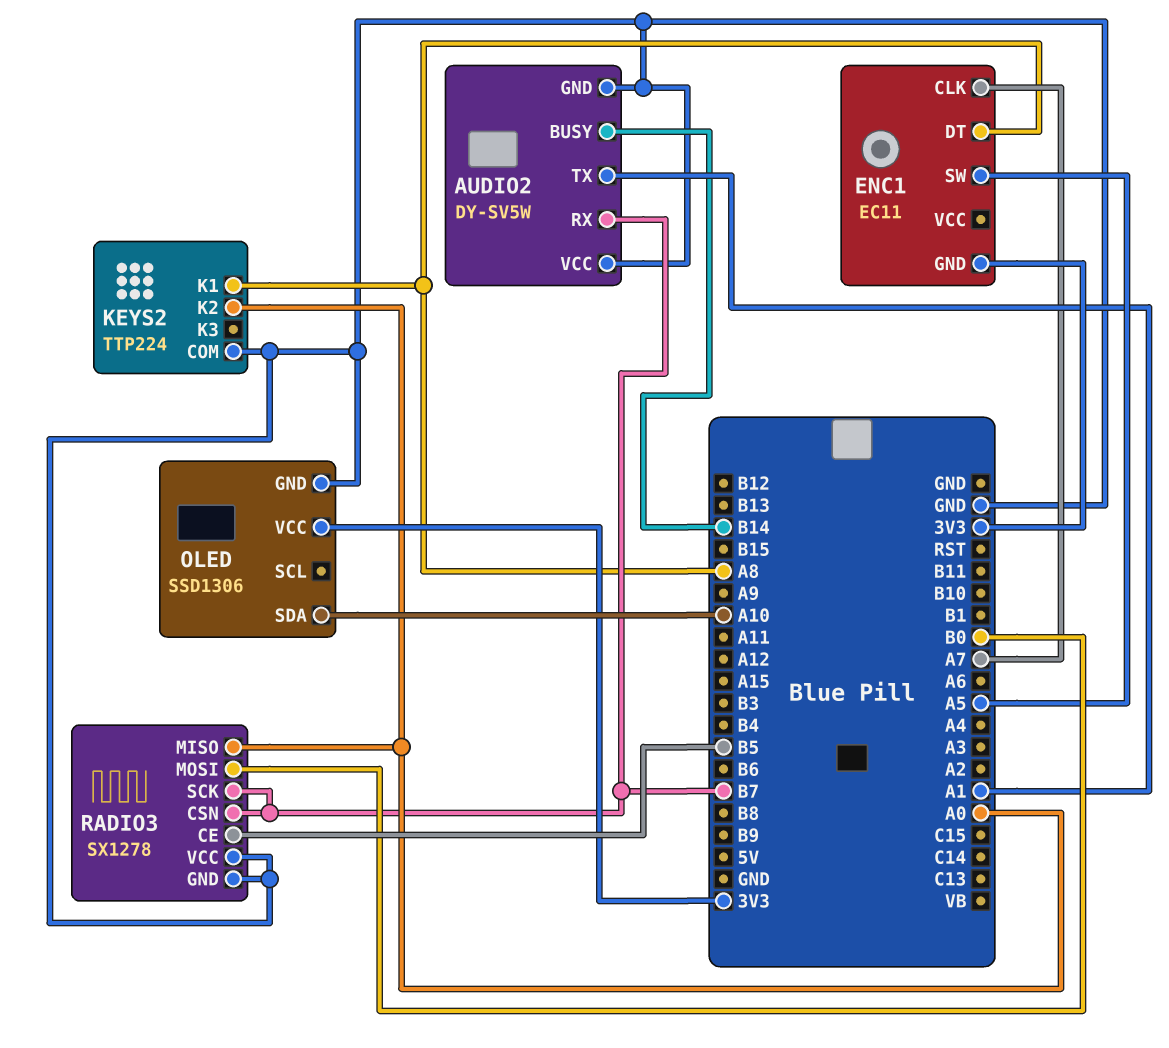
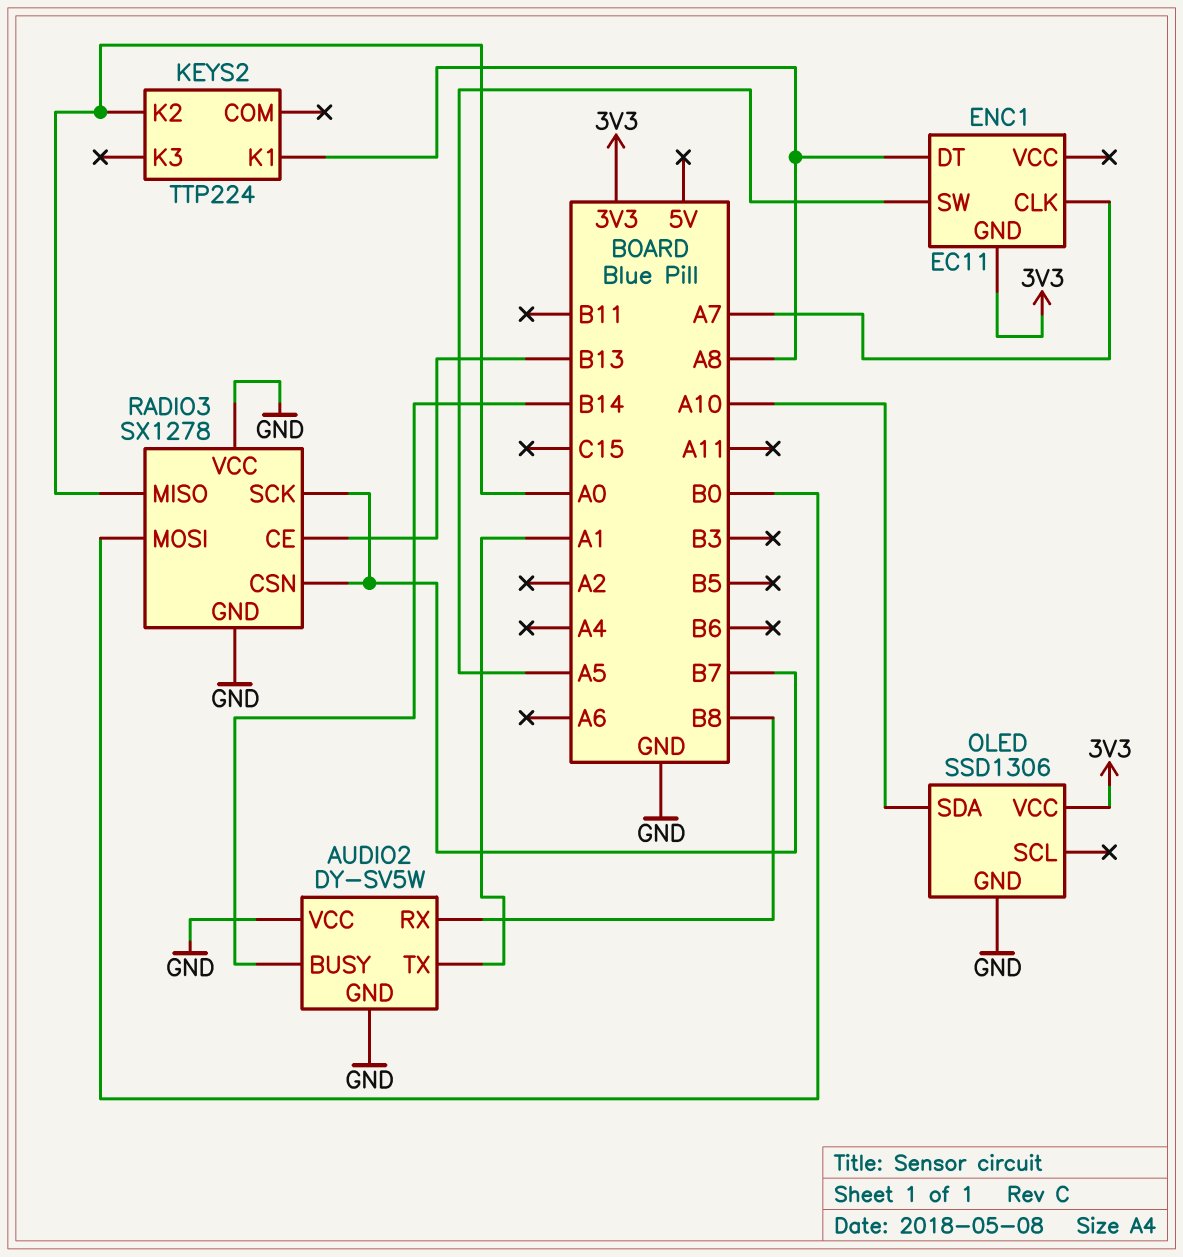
AUDIO2 pin RX: B7 -> B8
KEYS2 pin COM: GND -> none
RADIO3 pin CE: B5 -> B13

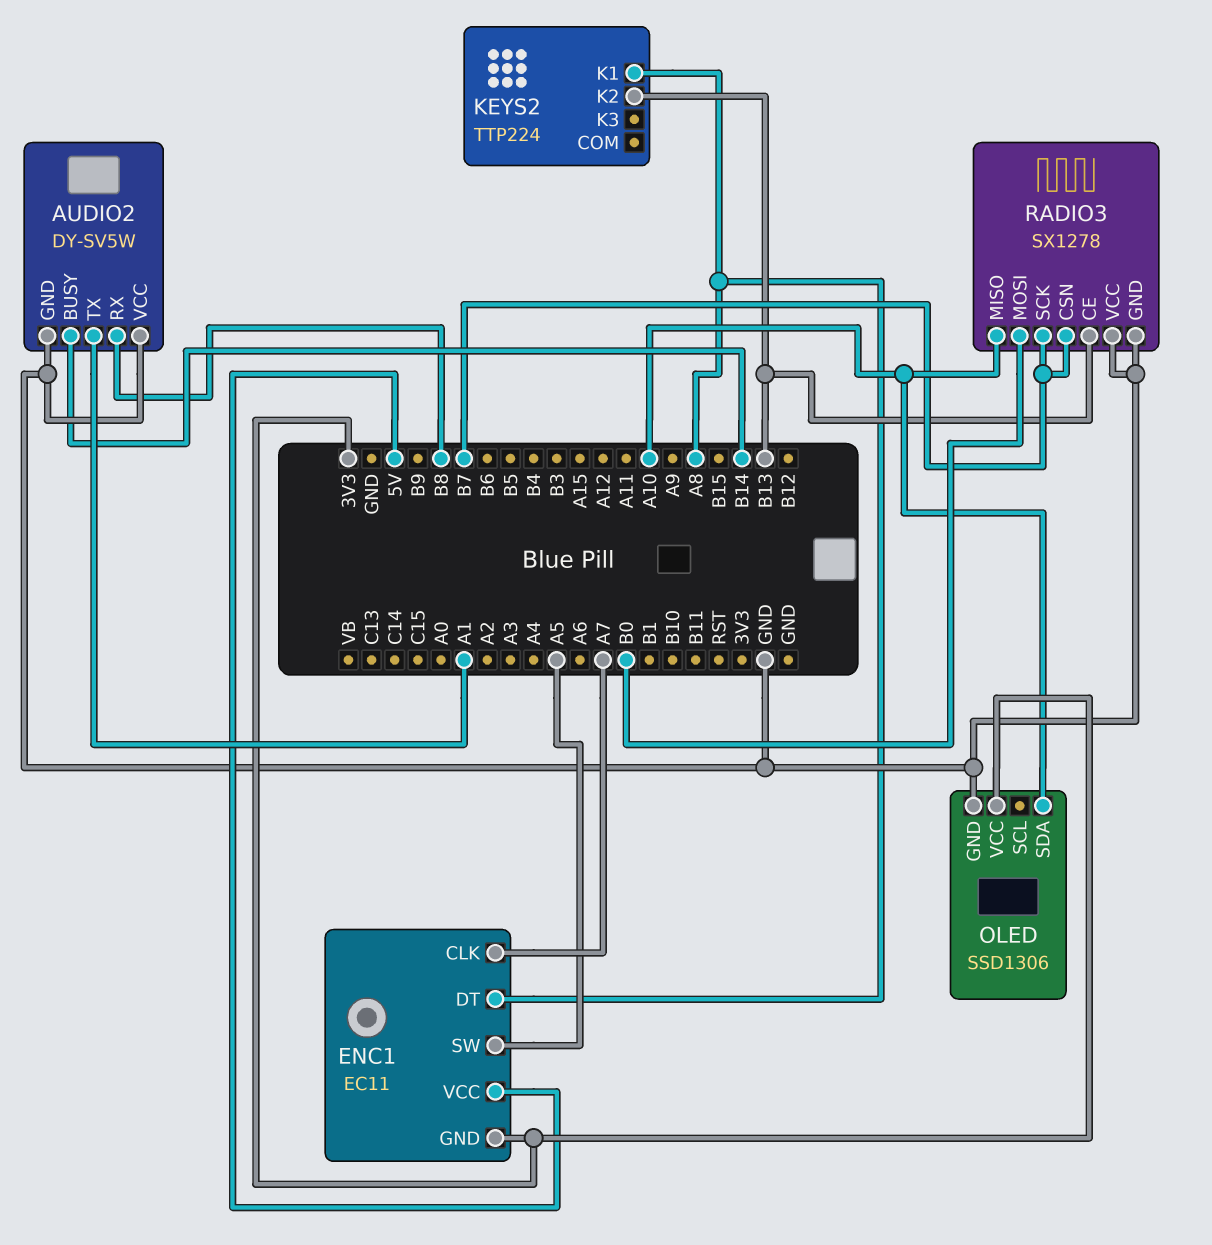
ENC1 pin VCC: none -> 5V
KEYS2 pin K2: A0 -> B13
RADIO3 pin MISO: A0 -> A10

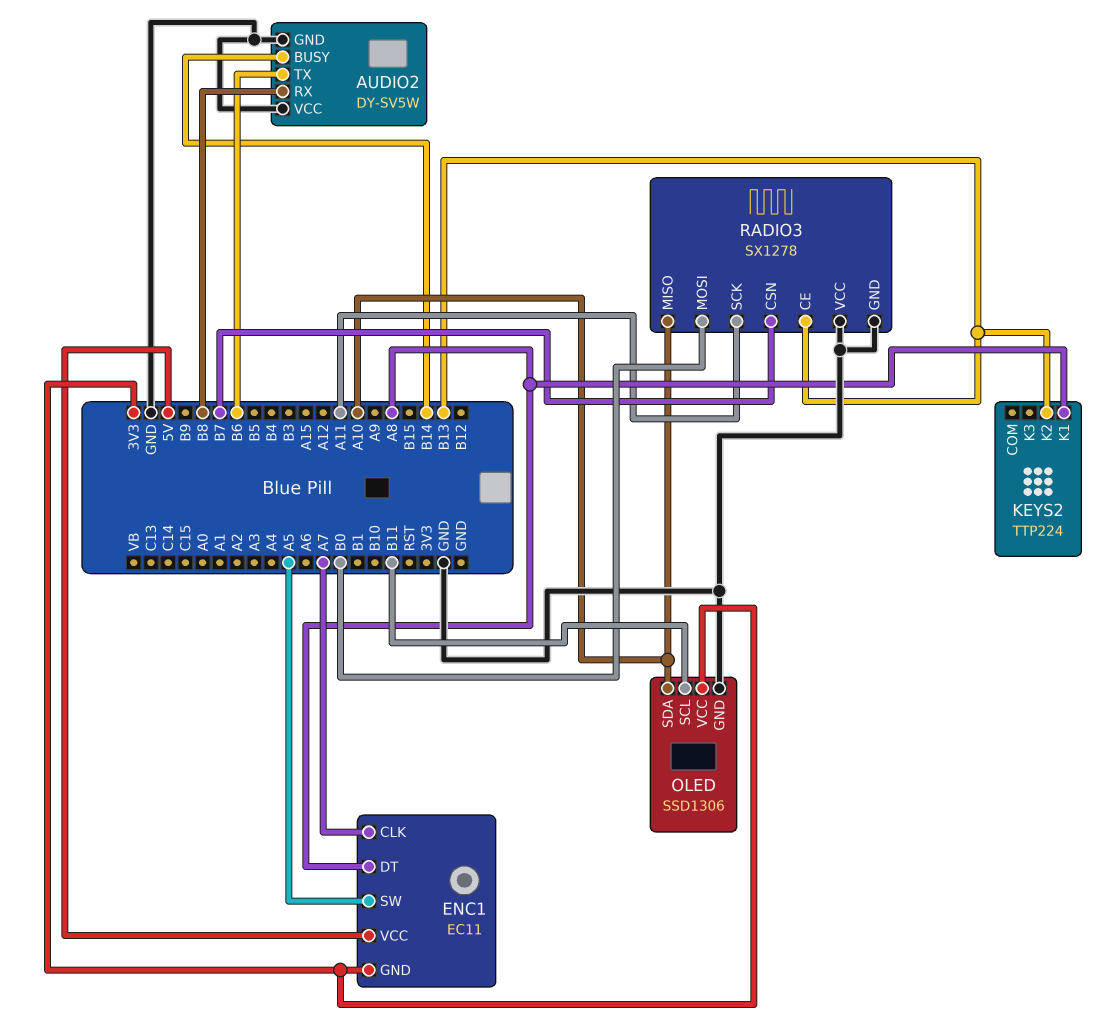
AUDIO2 pin TX: A1 -> B6
OLED pin SCL: none -> B11
RADIO3 pin SCK: B7 -> A11

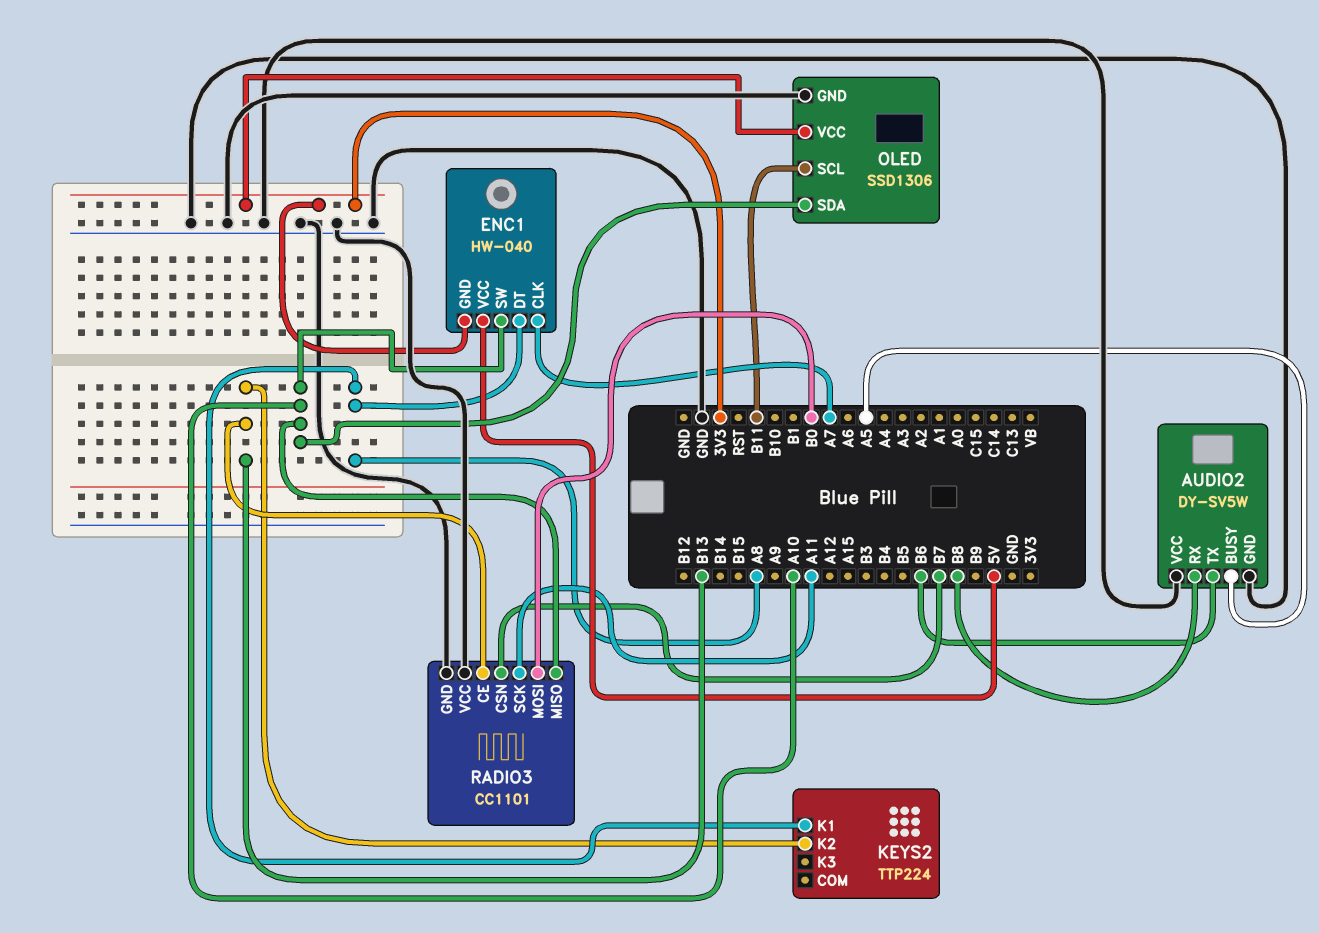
AUDIO2 pin BUSY: B14 -> A5
ENC1: EC11 -> HW-040
ENC1 pin SW: A5 -> A10
RADIO3: SX1278 -> CC1101

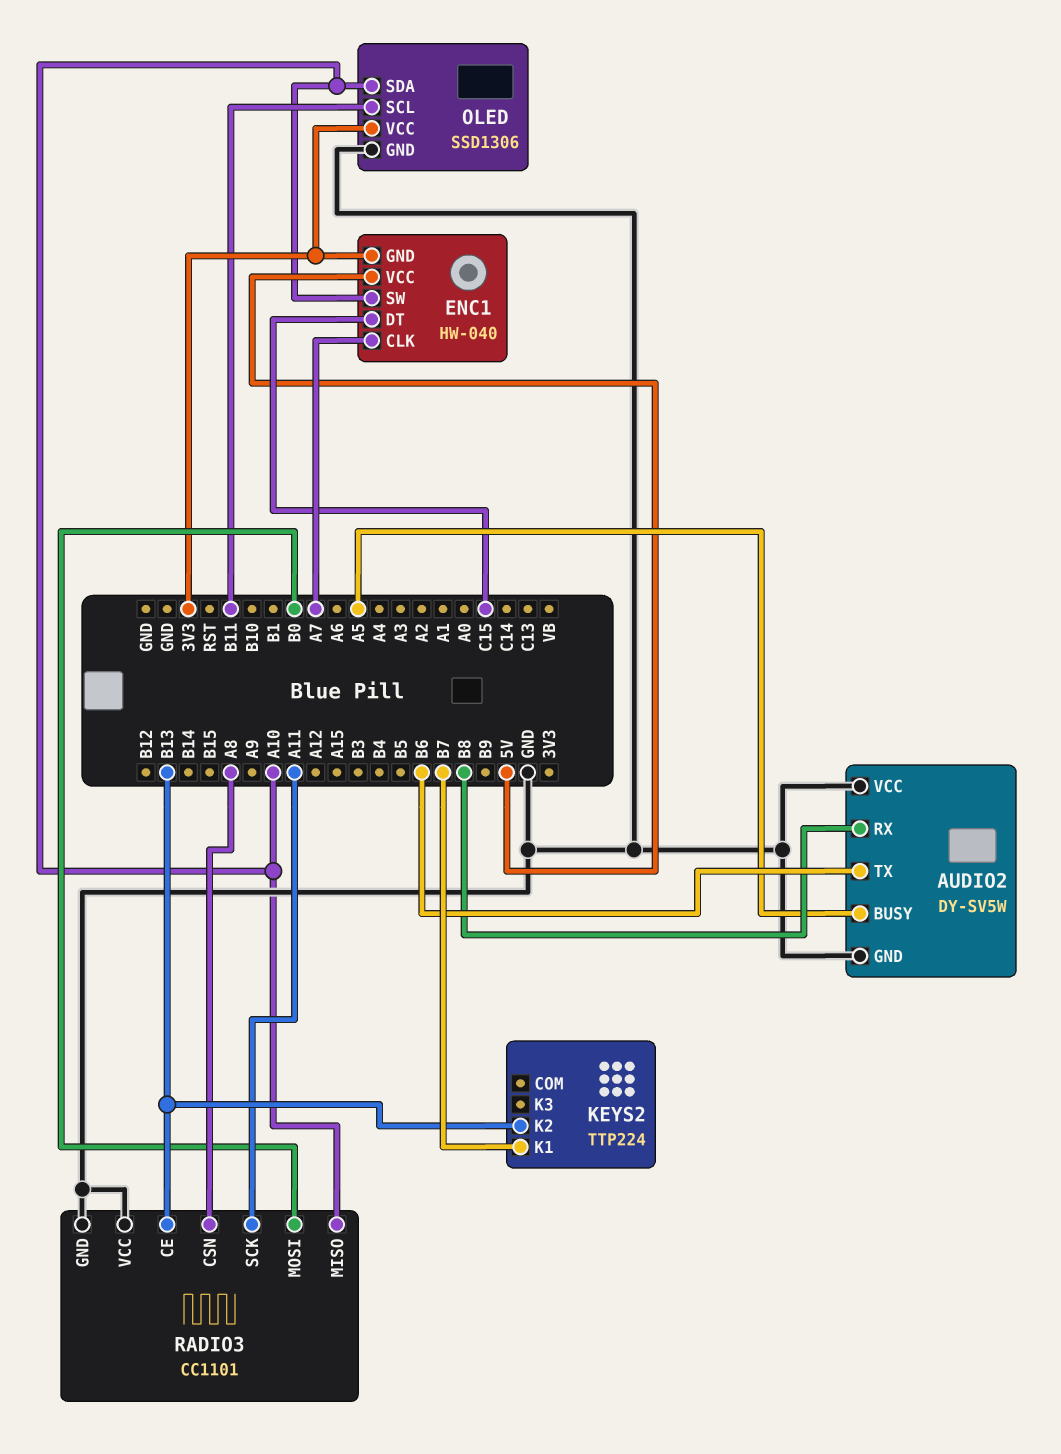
ENC1 pin DT: A8 -> C15
KEYS2 pin K1: A8 -> B7
RADIO3 pin CSN: B7 -> A8

